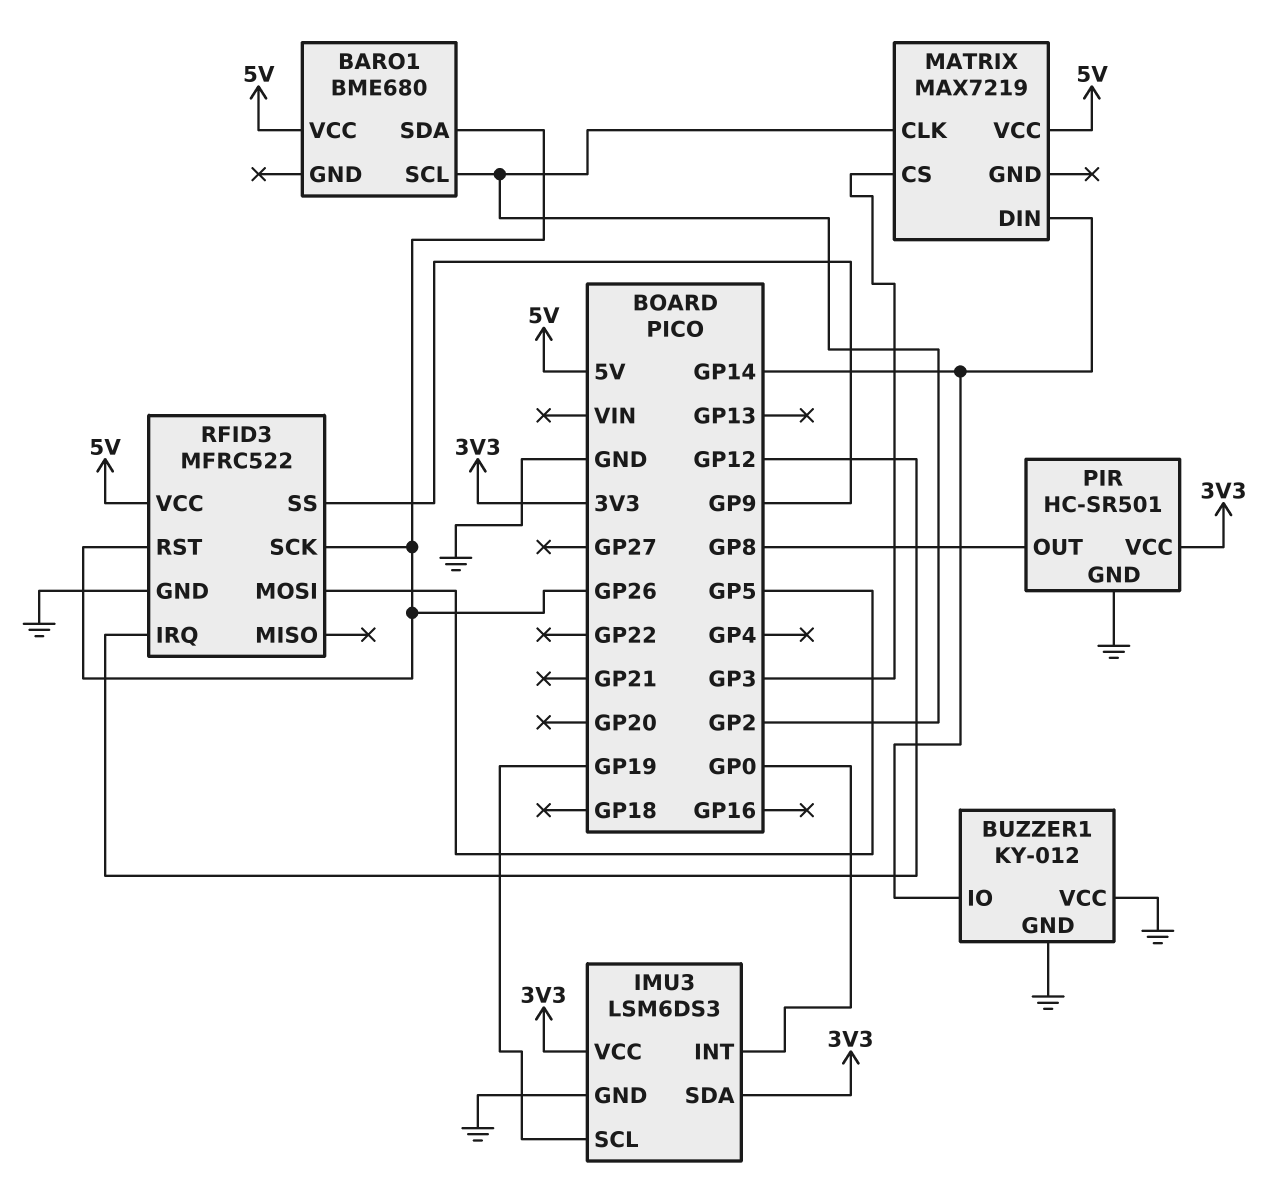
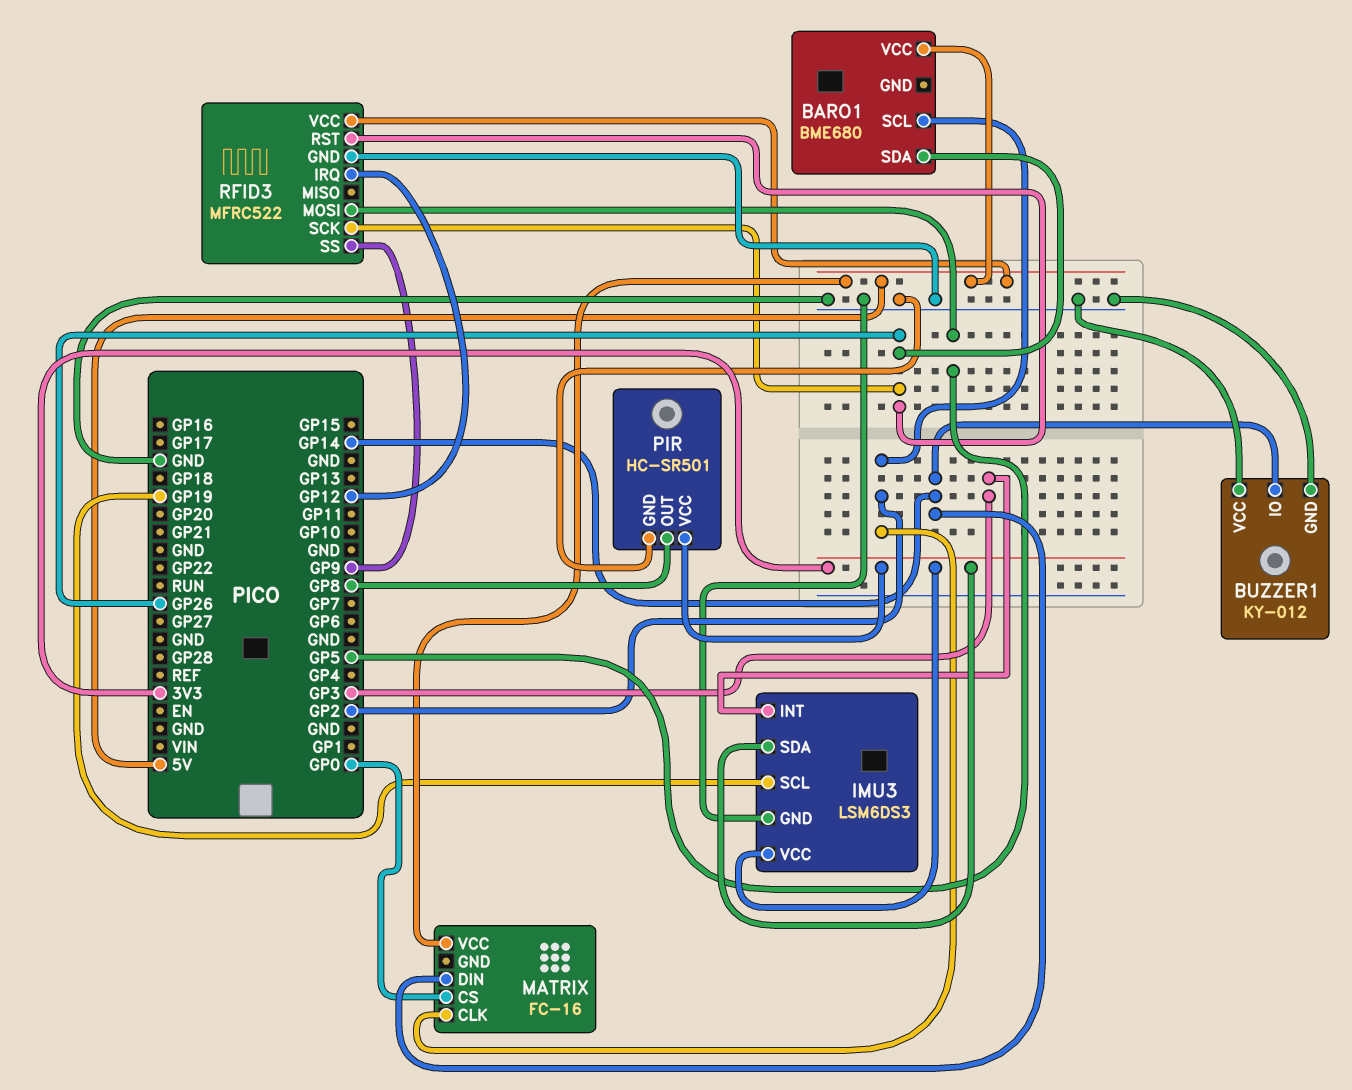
IMU3 pin INT: GP0 -> GP3
MATRIX: MAX7219 -> FC-16
MATRIX pin CS: GP3 -> GP0

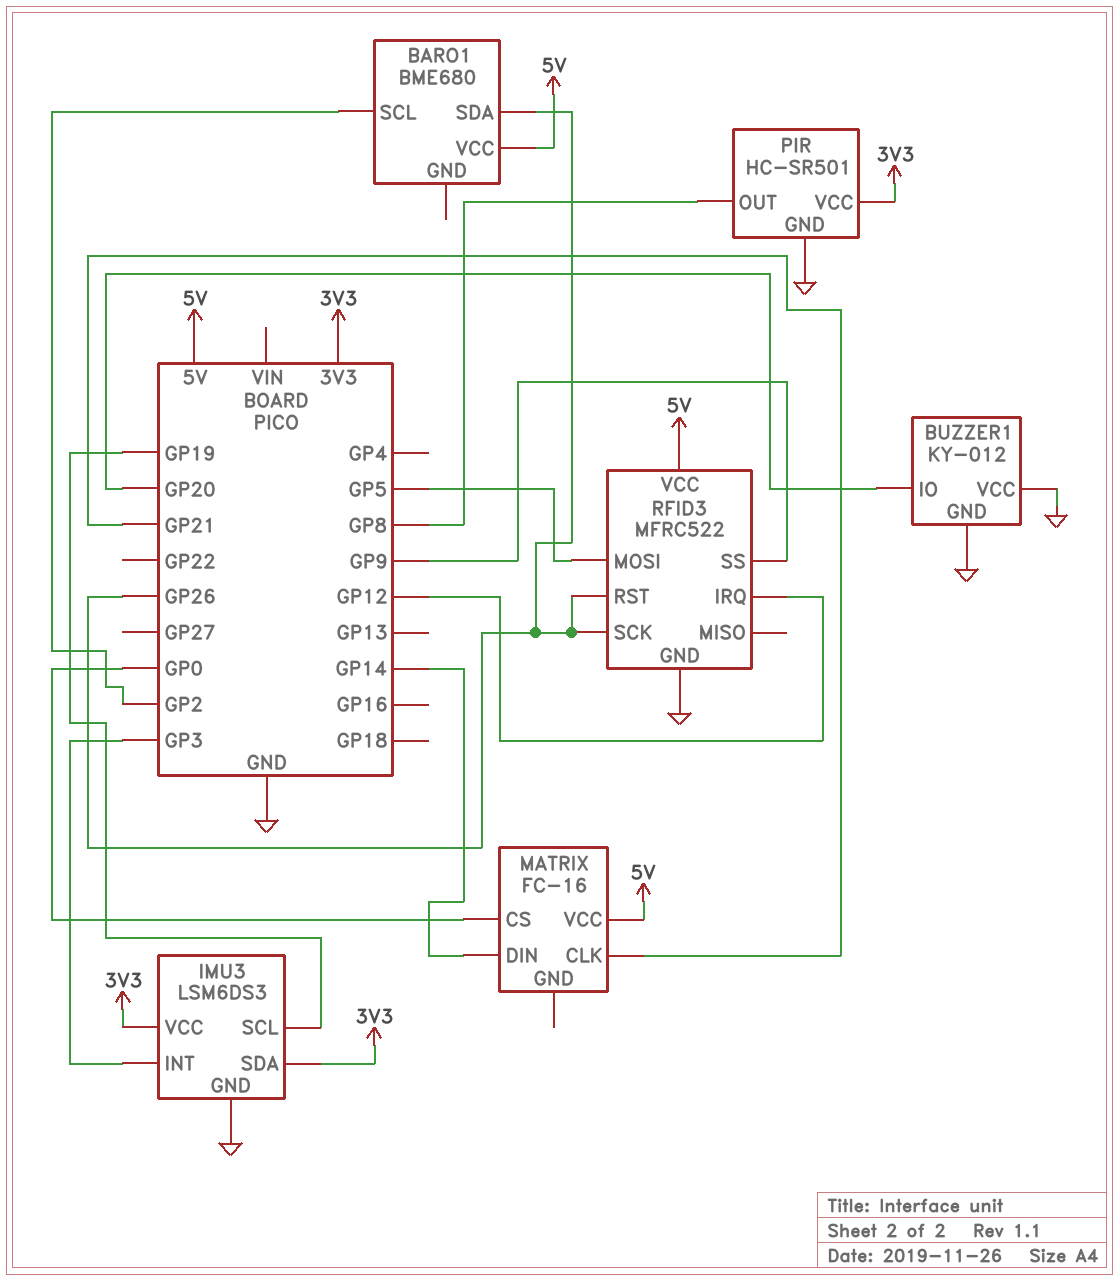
BUZZER1 pin IO: GP14 -> GP20
MATRIX pin CLK: GP2 -> GP21

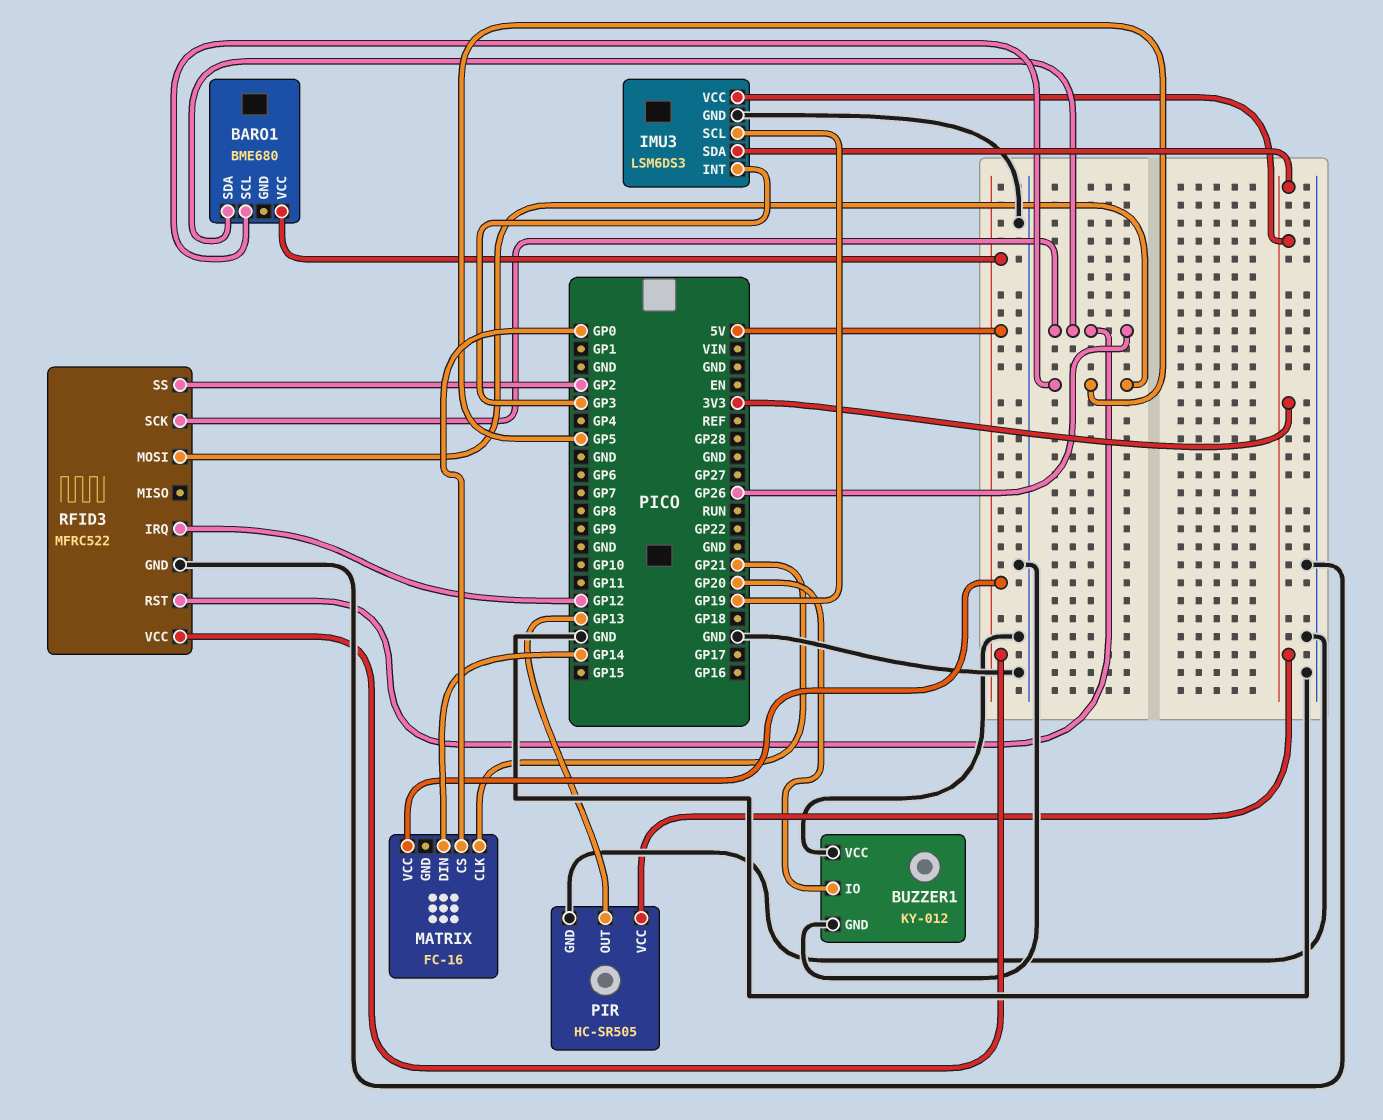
BARO1 pin SCL: GP2 -> GP5
PIR: HC-SR501 -> HC-SR505
PIR pin OUT: GP8 -> GP13
RFID3 pin SS: GP9 -> GP2

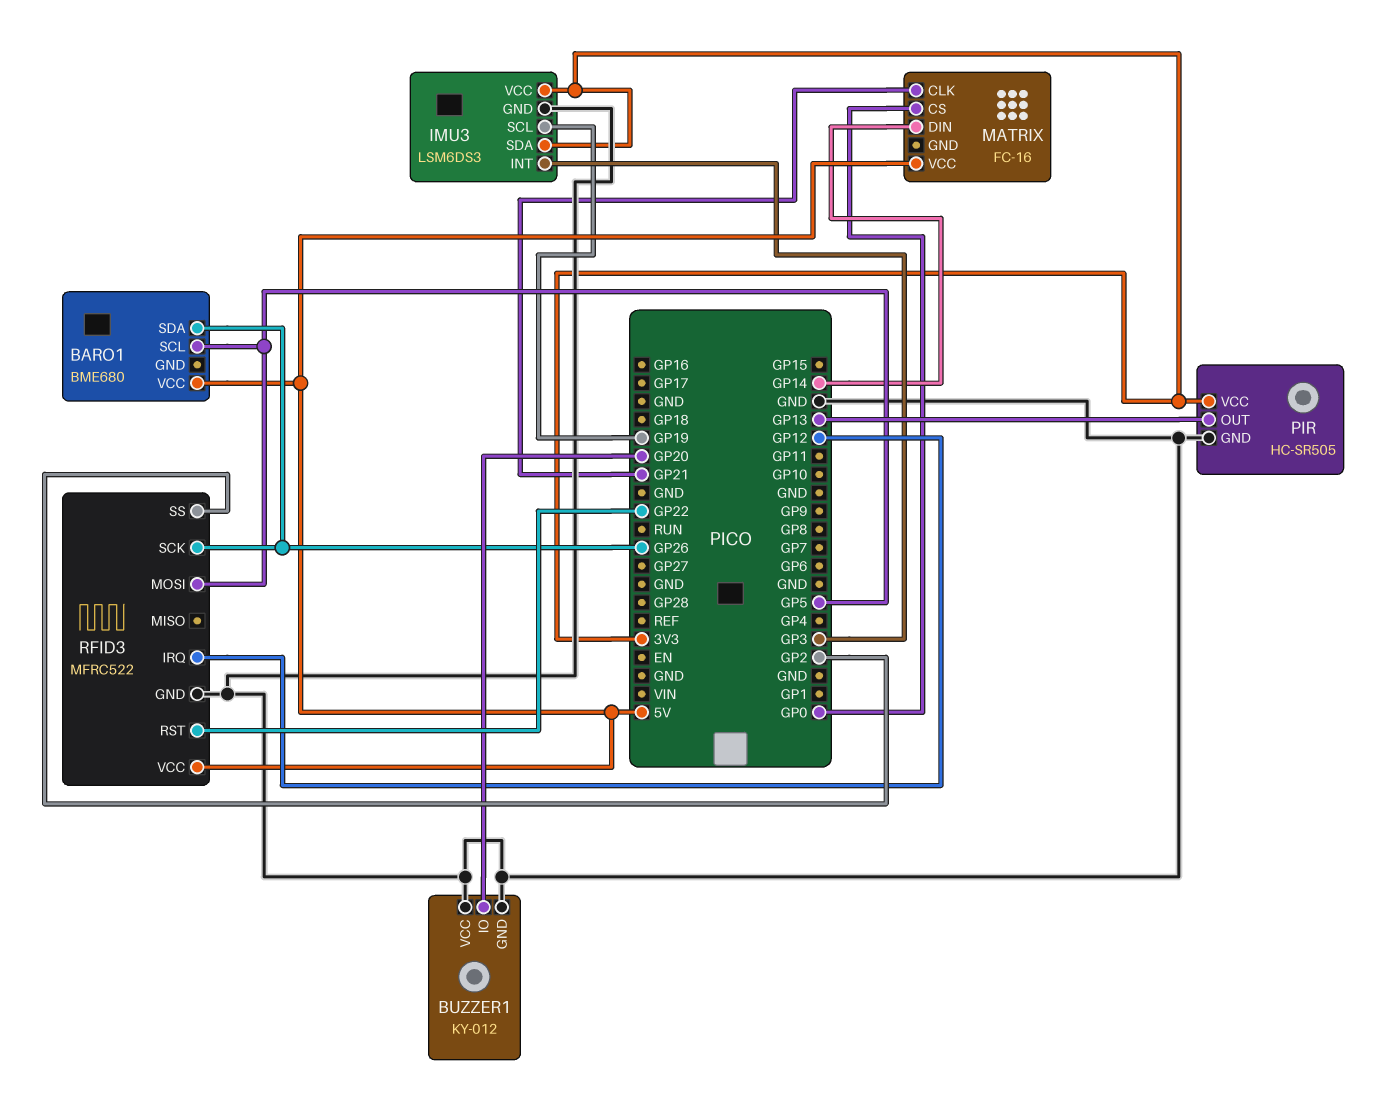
RFID3 pin RST: GP26 -> GP22

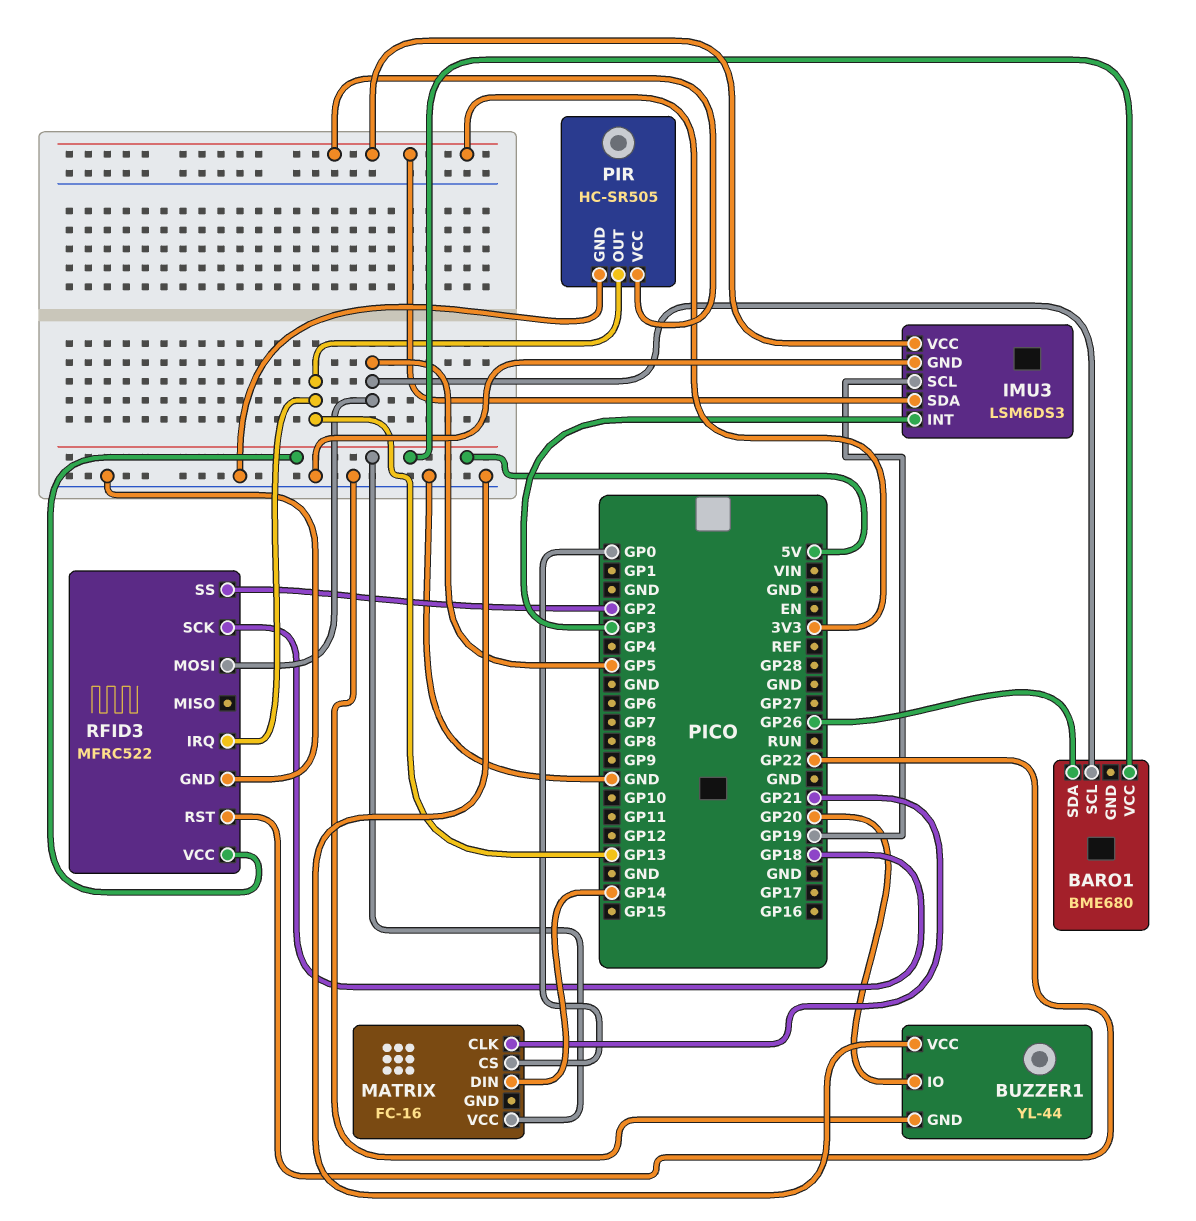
BUZZER1: KY-012 -> YL-44
RFID3 pin IRQ: GP12 -> GP13
RFID3 pin SCK: GP26 -> GP18

